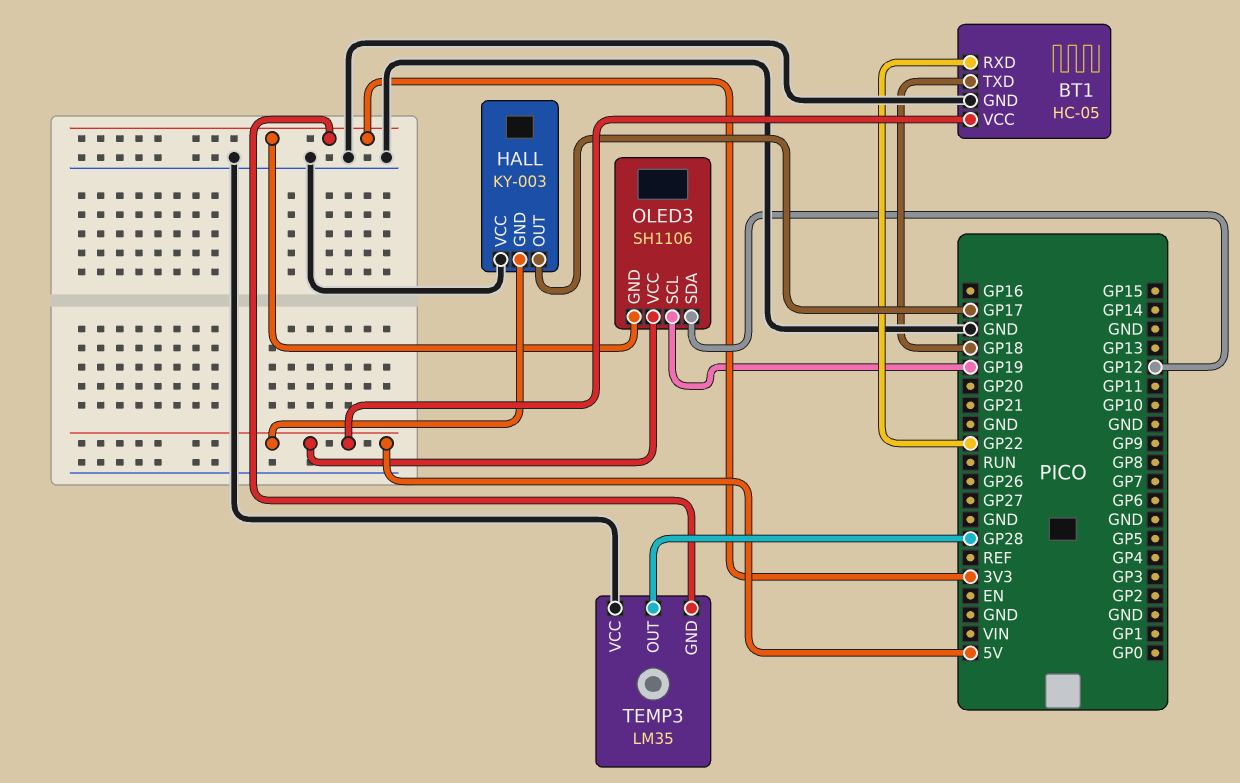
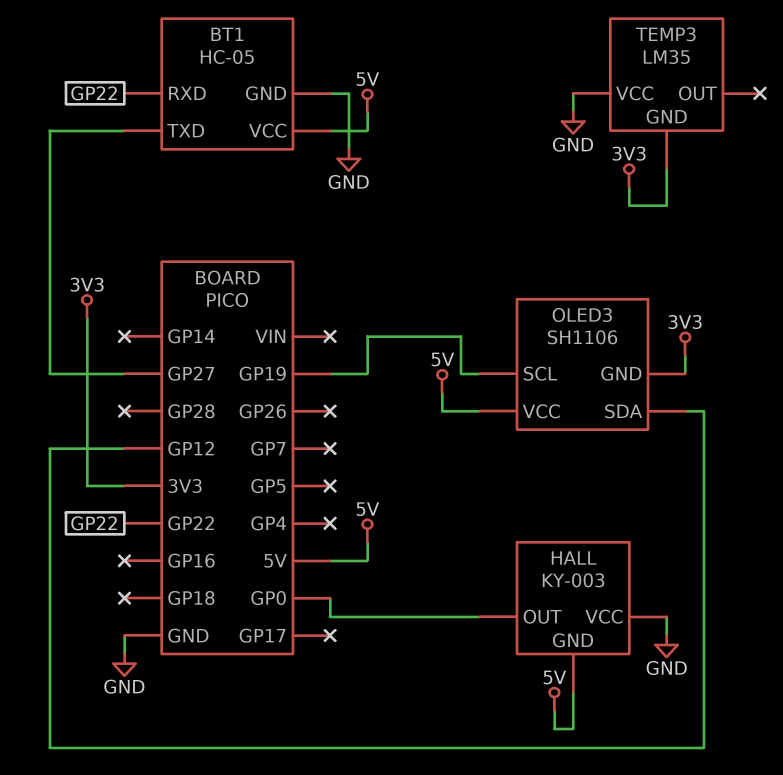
BT1 pin TXD: GP18 -> GP27
HALL pin OUT: GP17 -> GP0
TEMP3 pin OUT: GP28 -> none

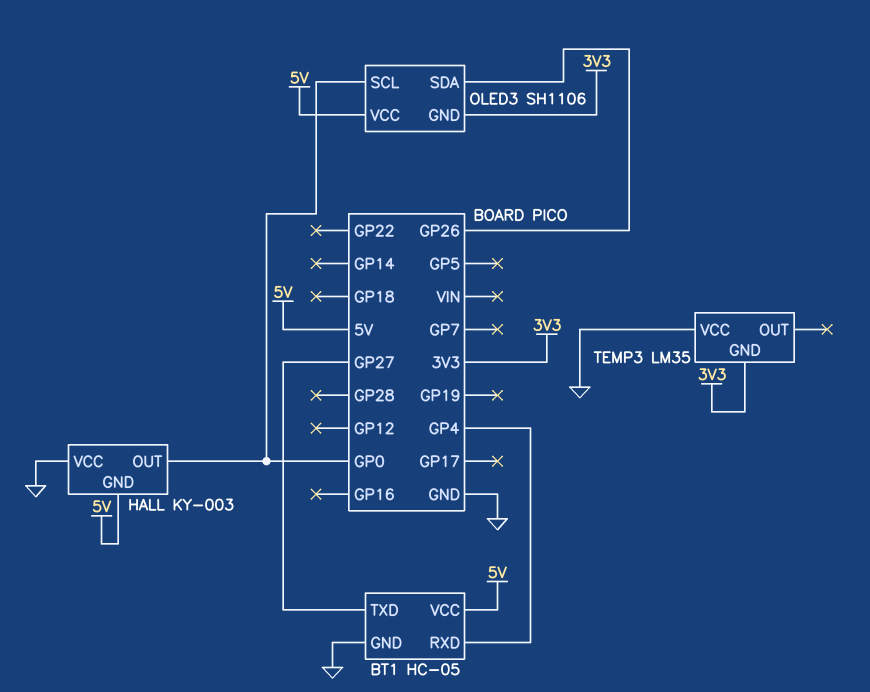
BT1 pin RXD: GP22 -> GP4
OLED3 pin SCL: GP19 -> GP0
OLED3 pin SDA: GP12 -> GP26

